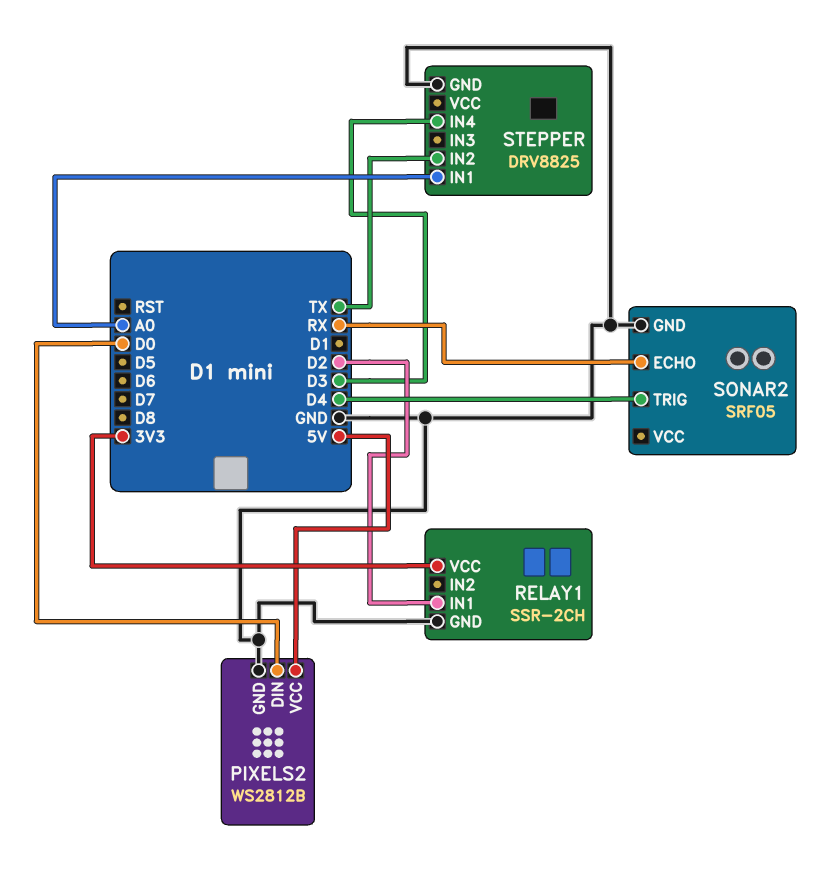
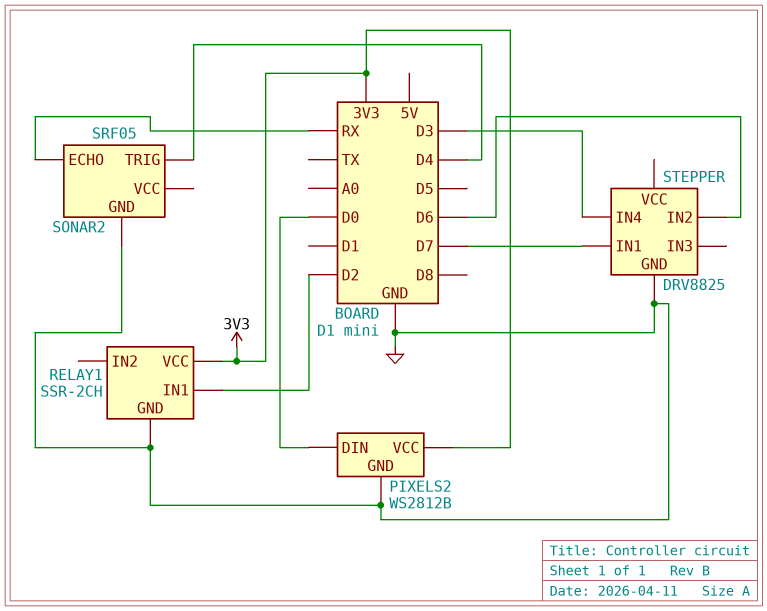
PIXELS2 pin VCC: 5V -> 3V3
STEPPER pin IN1: A0 -> D7
STEPPER pin IN2: TX -> D6

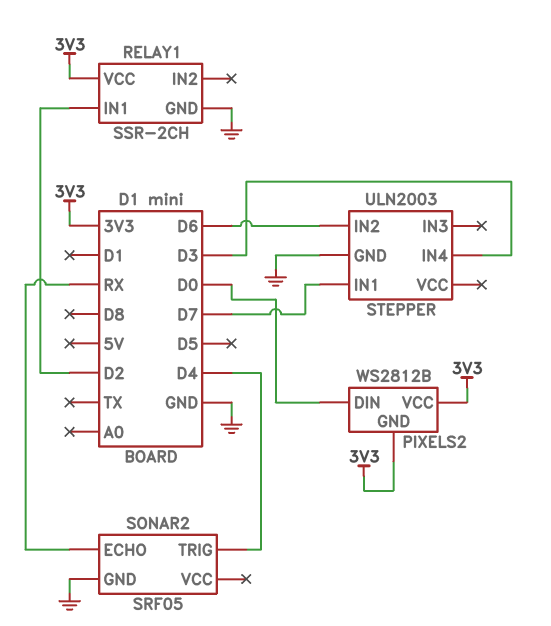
PIXELS2 pin GND: GND -> 3V3
STEPPER: DRV8825 -> ULN2003

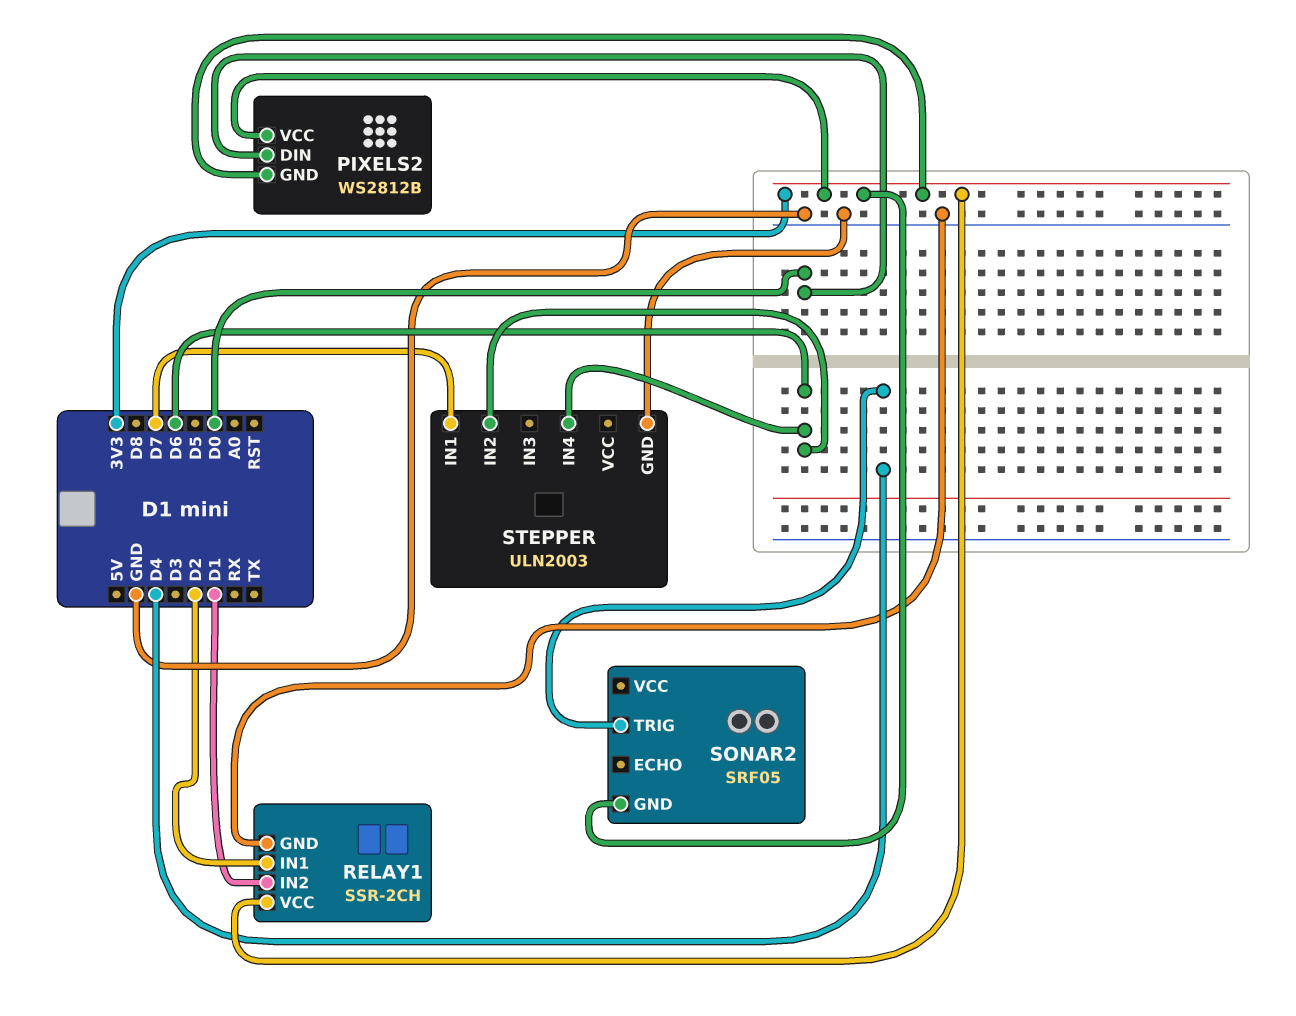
RELAY1 pin IN2: none -> D1
SONAR2 pin ECHO: RX -> none
SONAR2 pin GND: GND -> 3V3
STEPPER pin IN4: D3 -> D6

